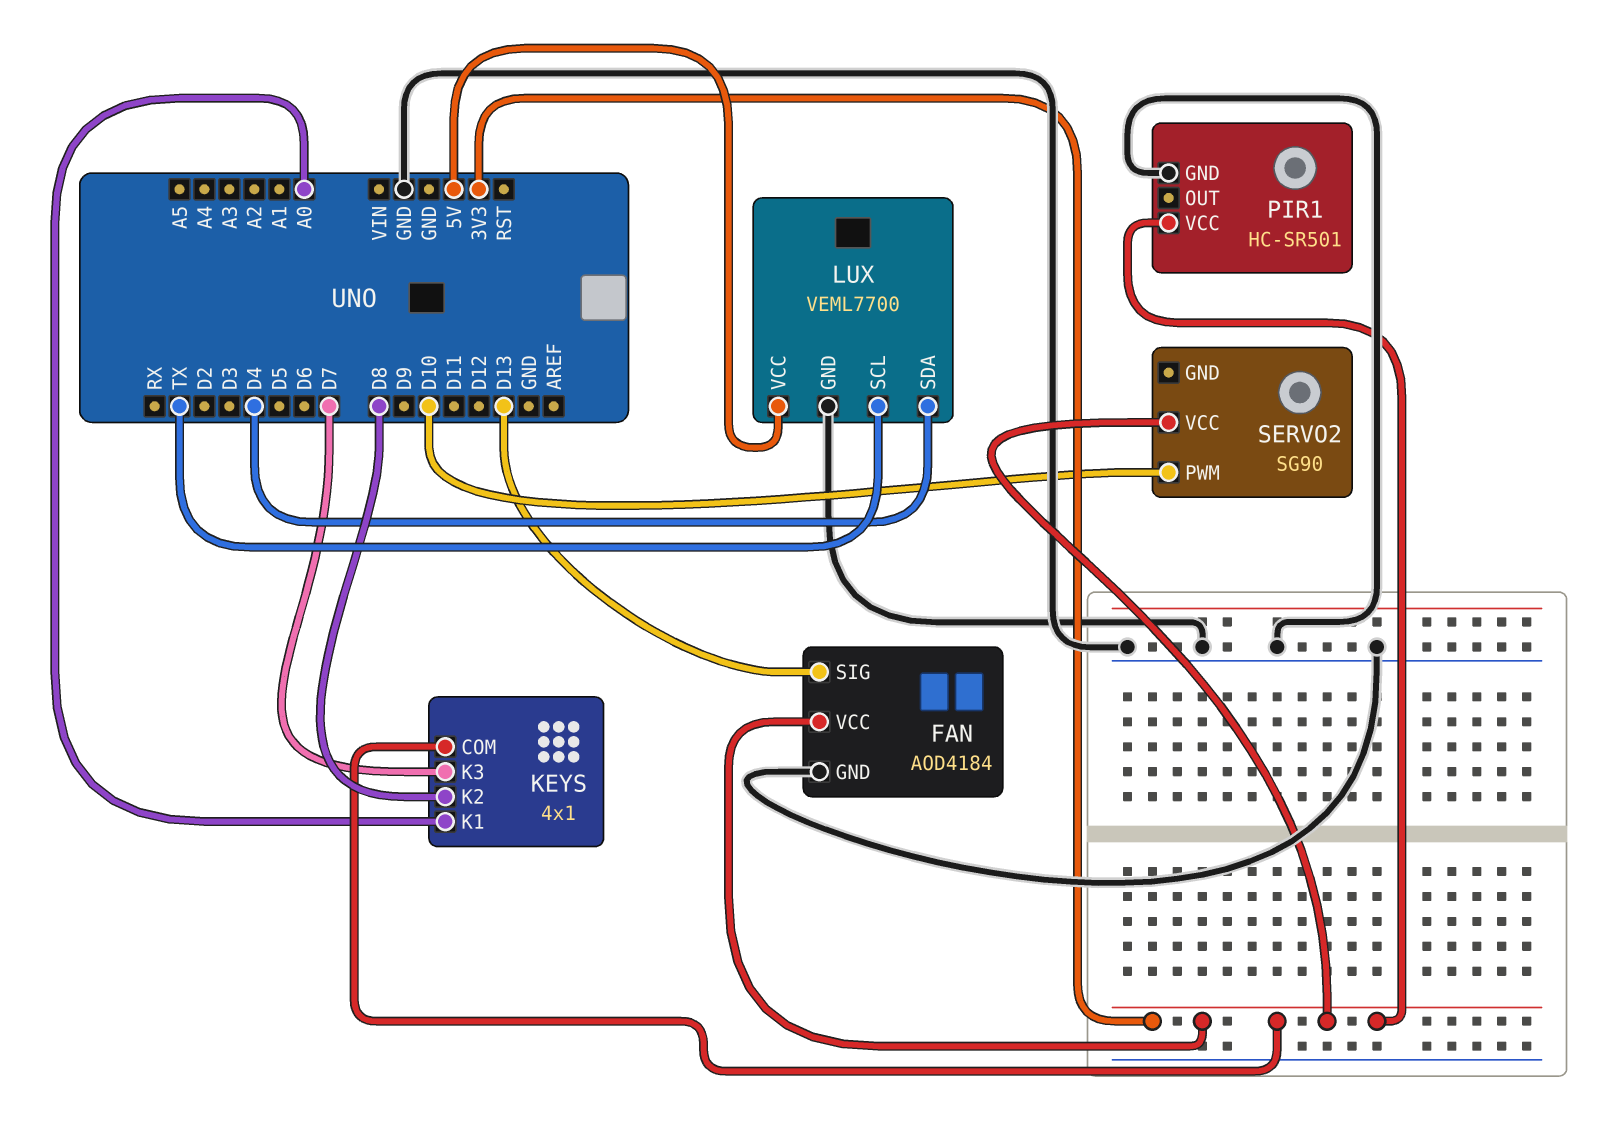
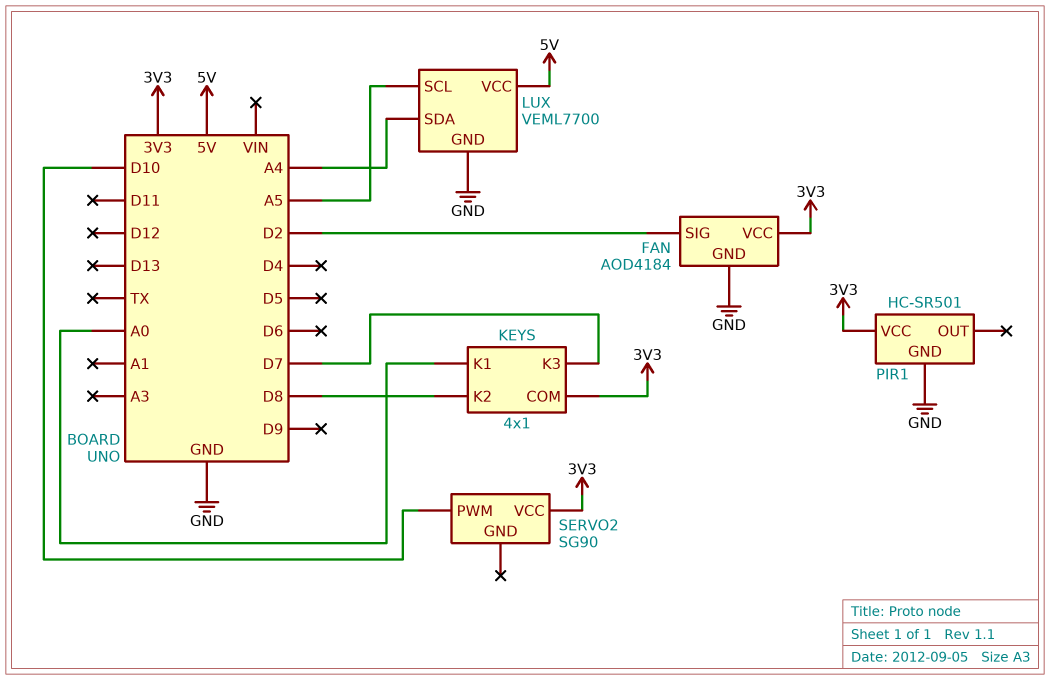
FAN pin SIG: D13 -> D2
LUX pin SCL: TX -> A5
LUX pin SDA: D4 -> A4

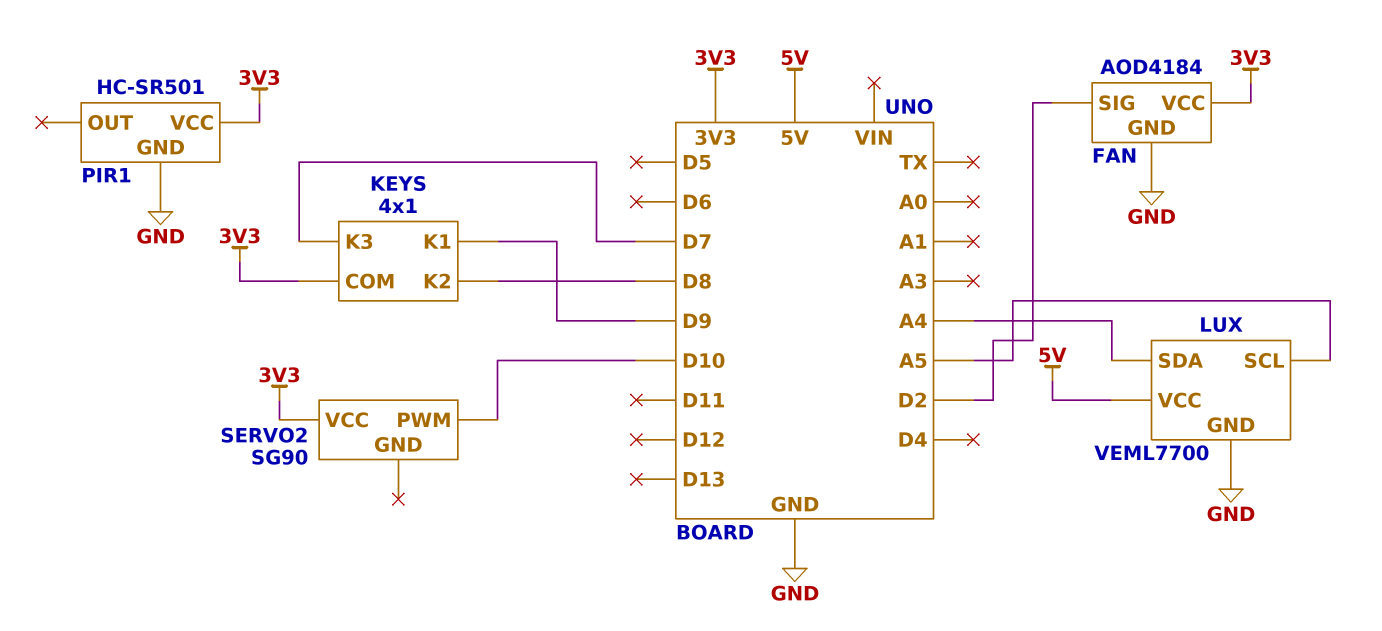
KEYS pin K1: A0 -> D9

